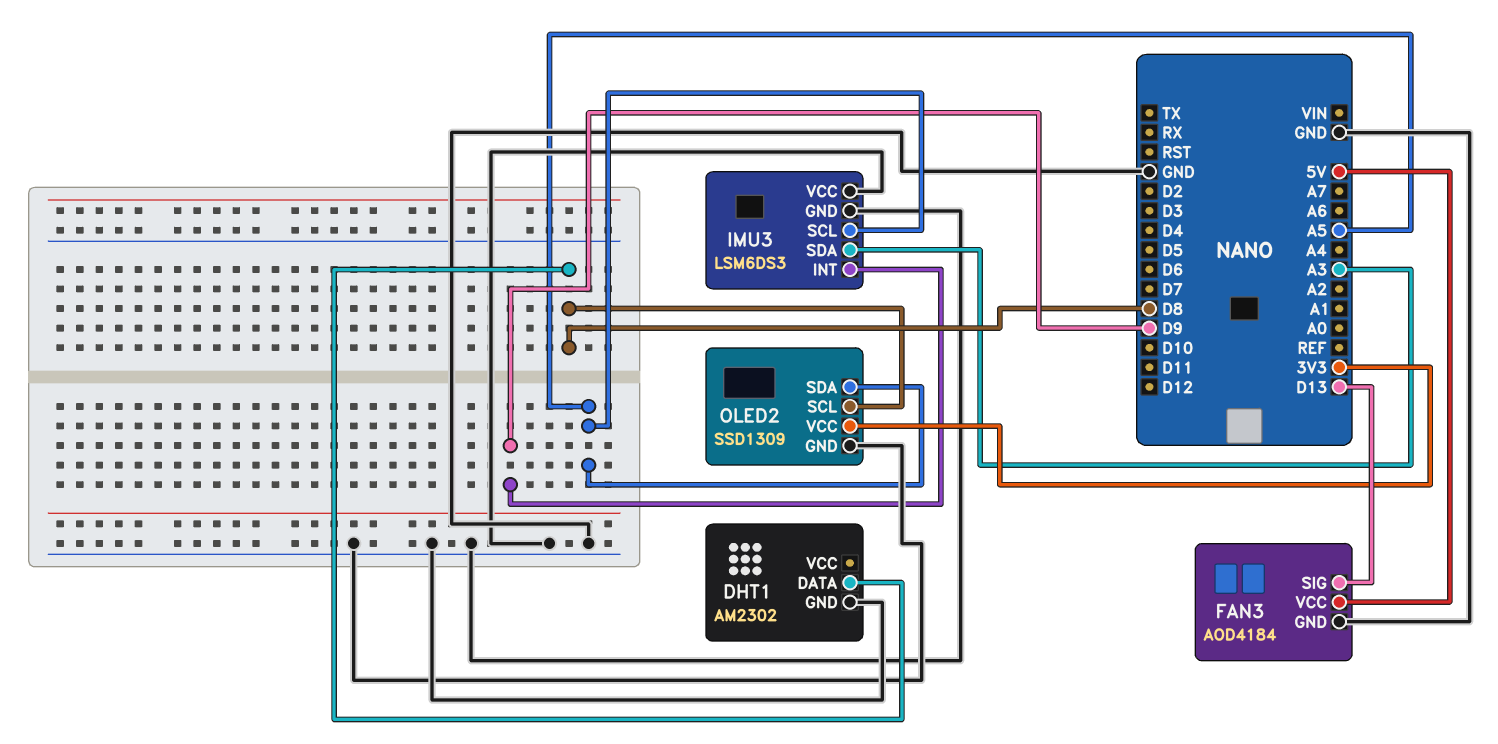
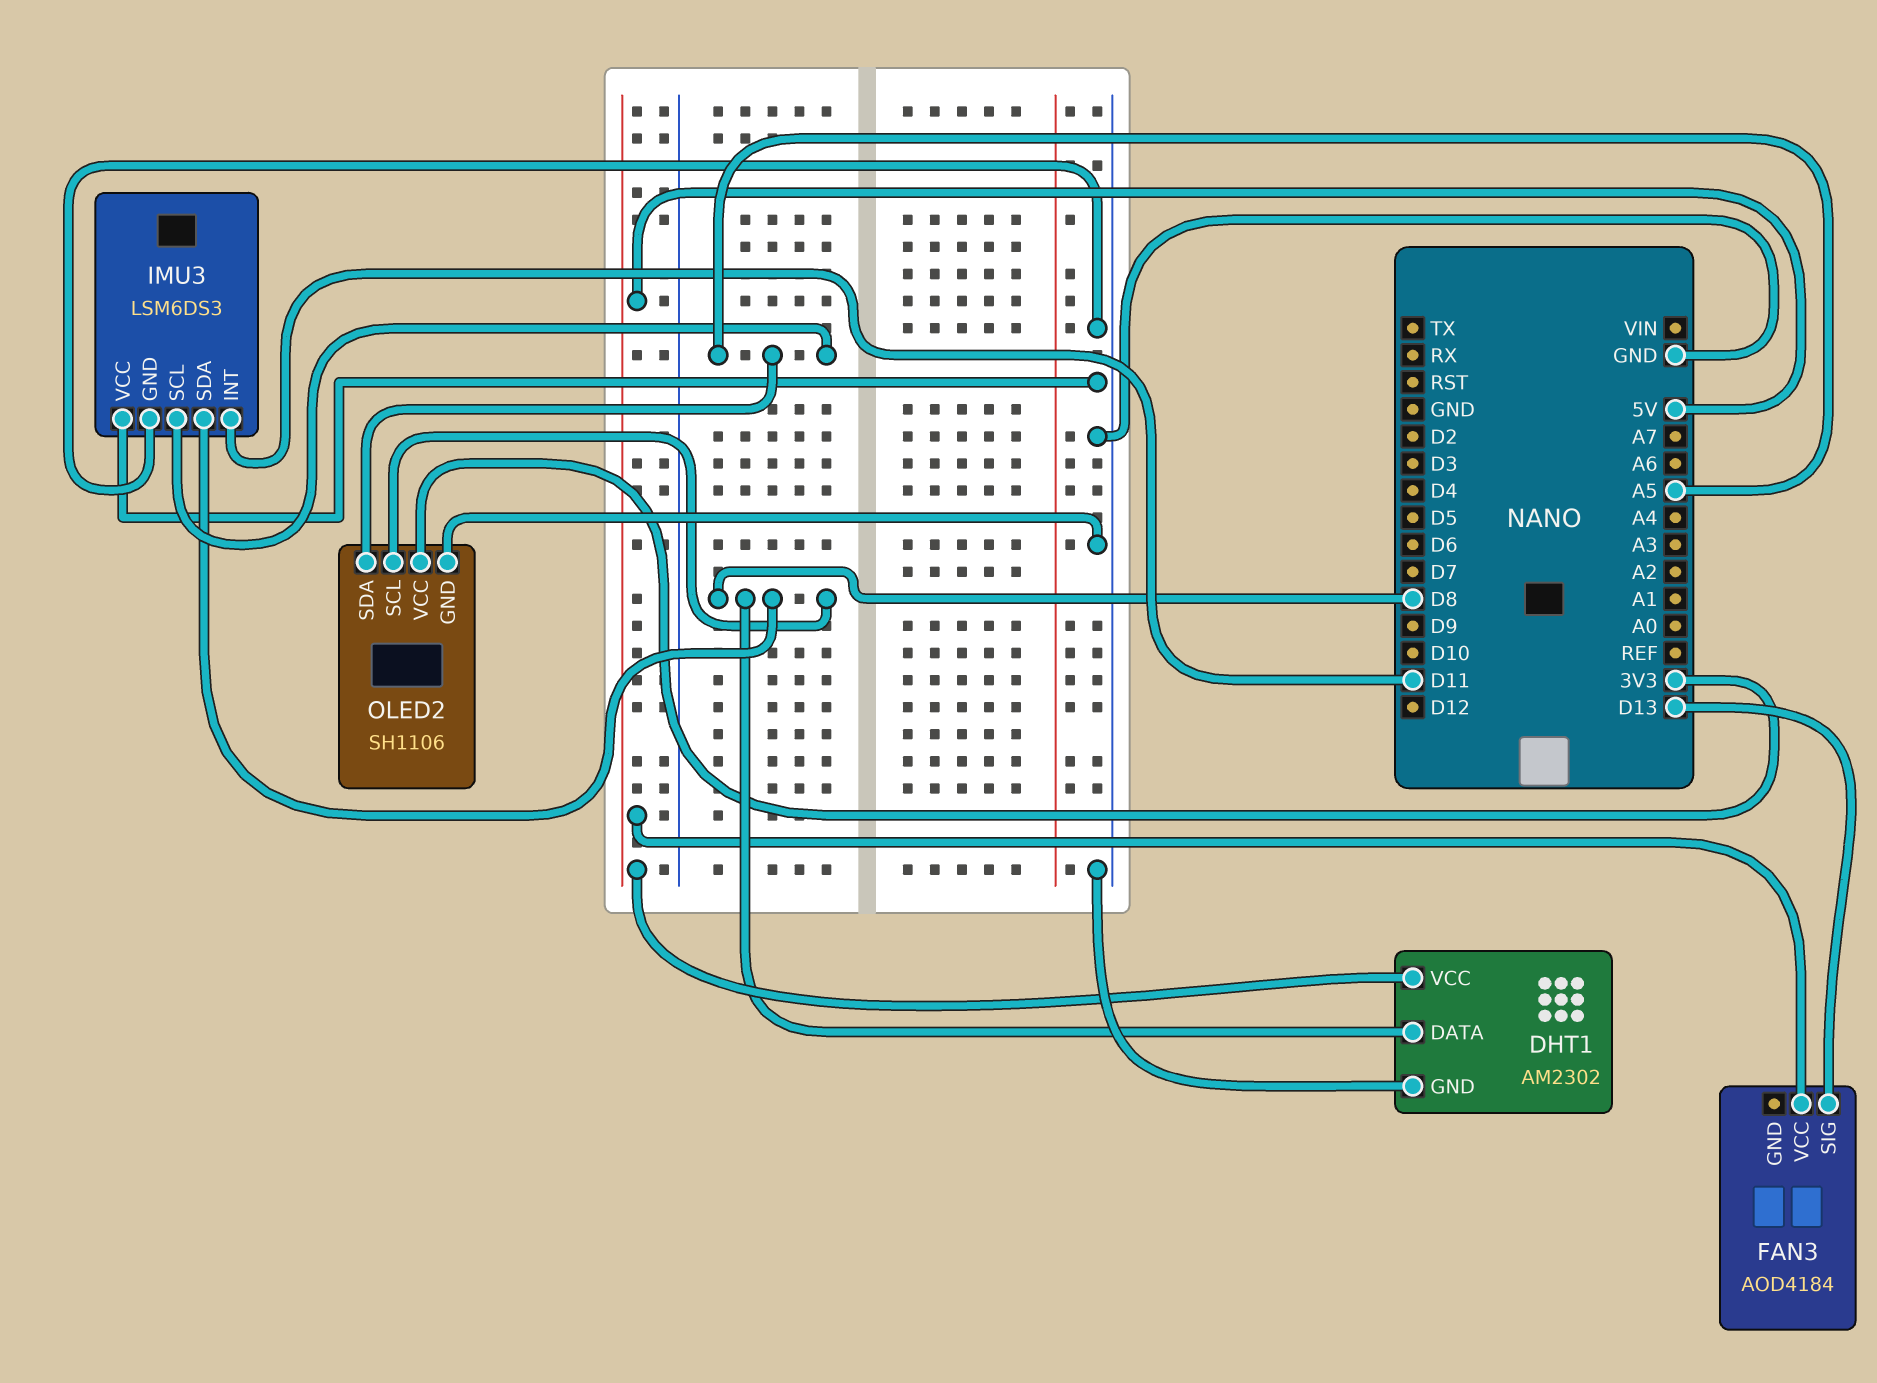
DHT1 pin VCC: none -> 5V
FAN3 pin GND: GND -> none
IMU3 pin INT: D9 -> D11
IMU3 pin SDA: A3 -> D8
OLED2: SSD1309 -> SH1106

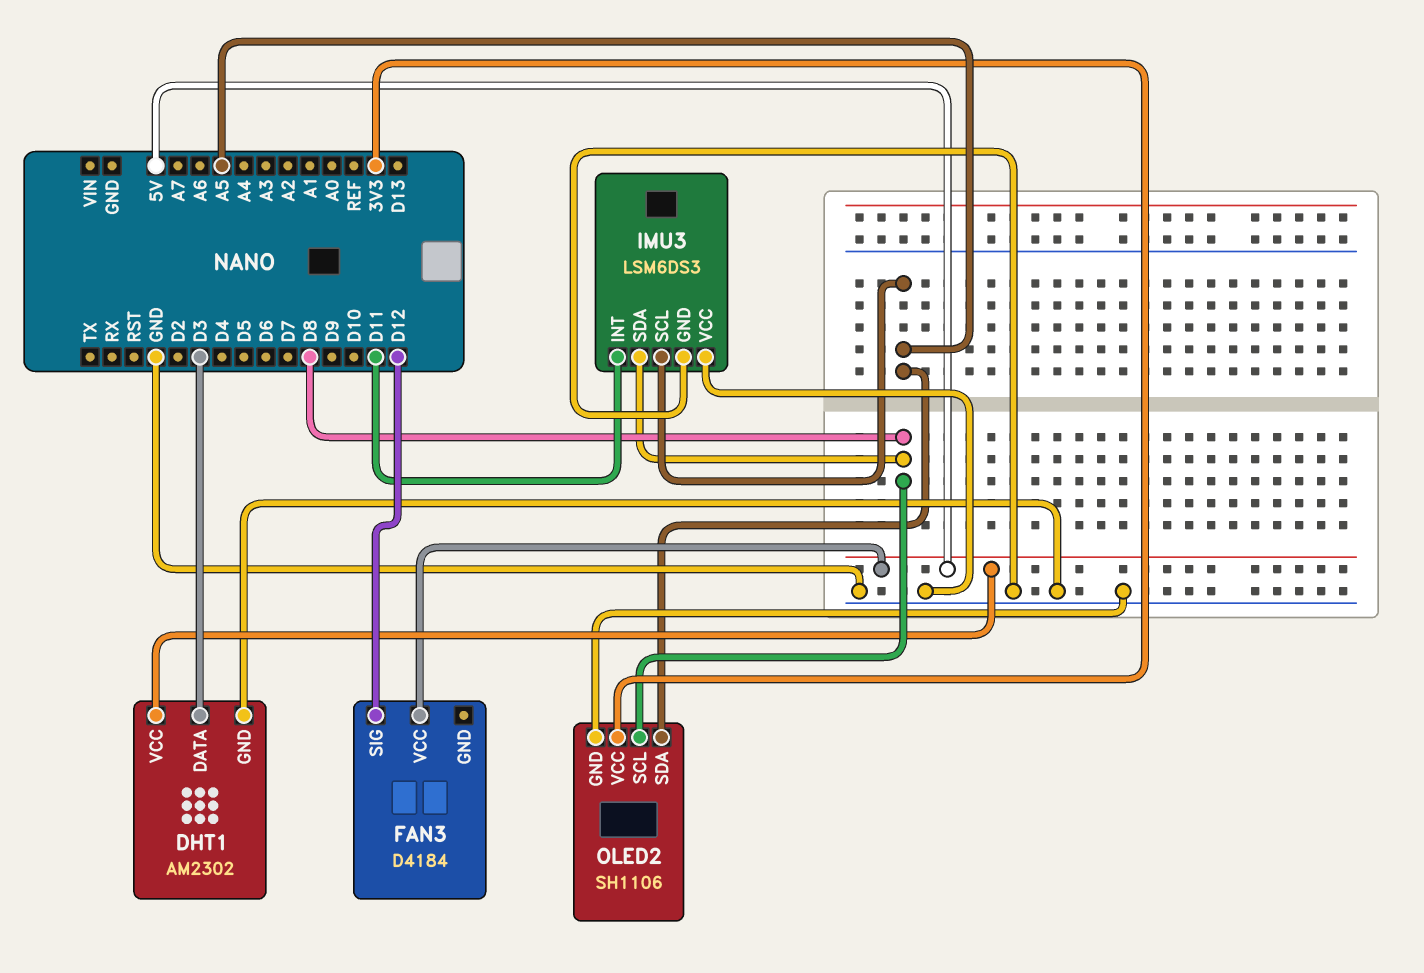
DHT1 pin DATA: D8 -> D3
FAN3: AOD4184 -> D4184
FAN3 pin SIG: D13 -> D12

